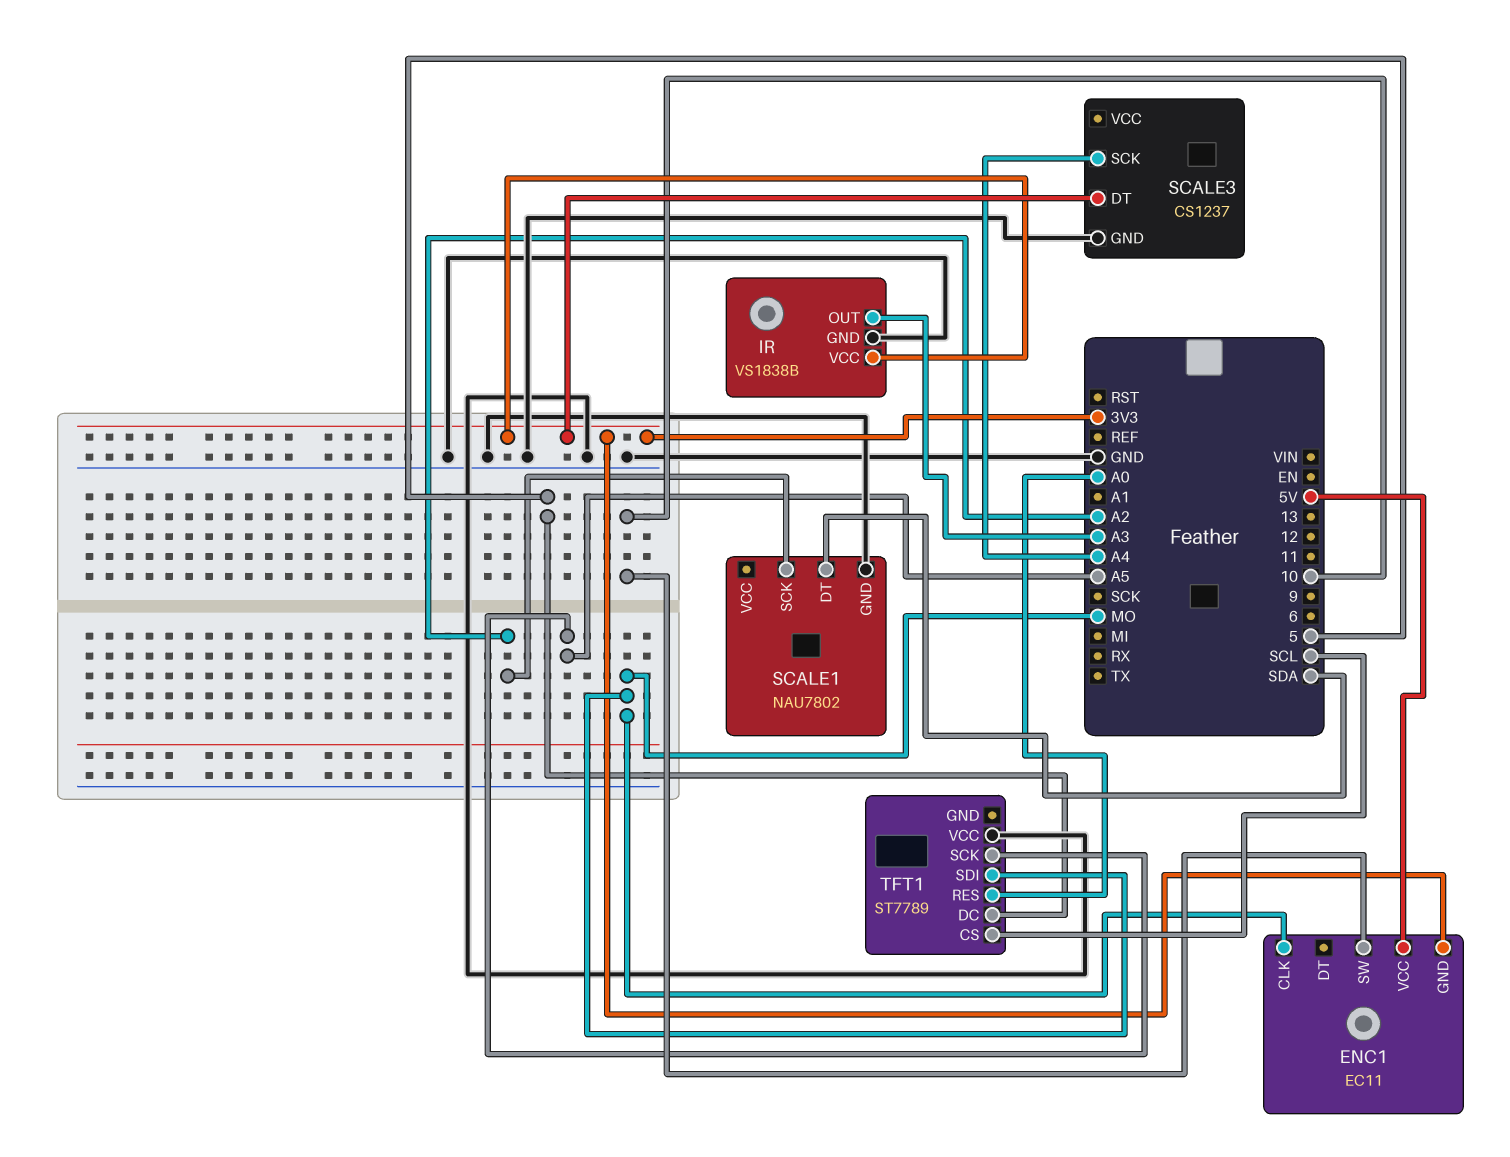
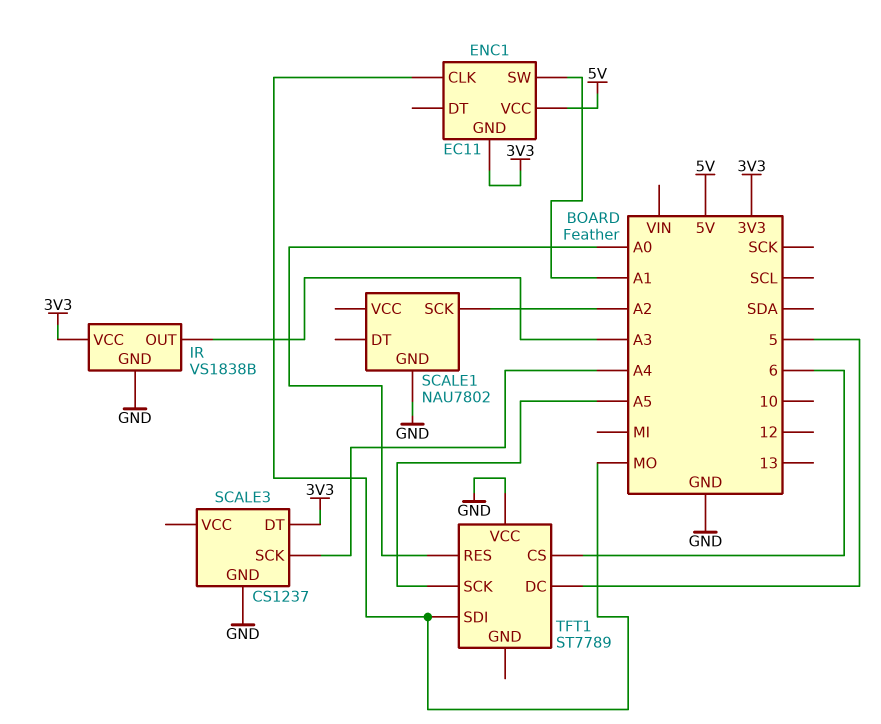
ENC1 pin SW: 10 -> A1
SCALE1 pin DT: SDA -> none
TFT1 pin CS: SCL -> 6

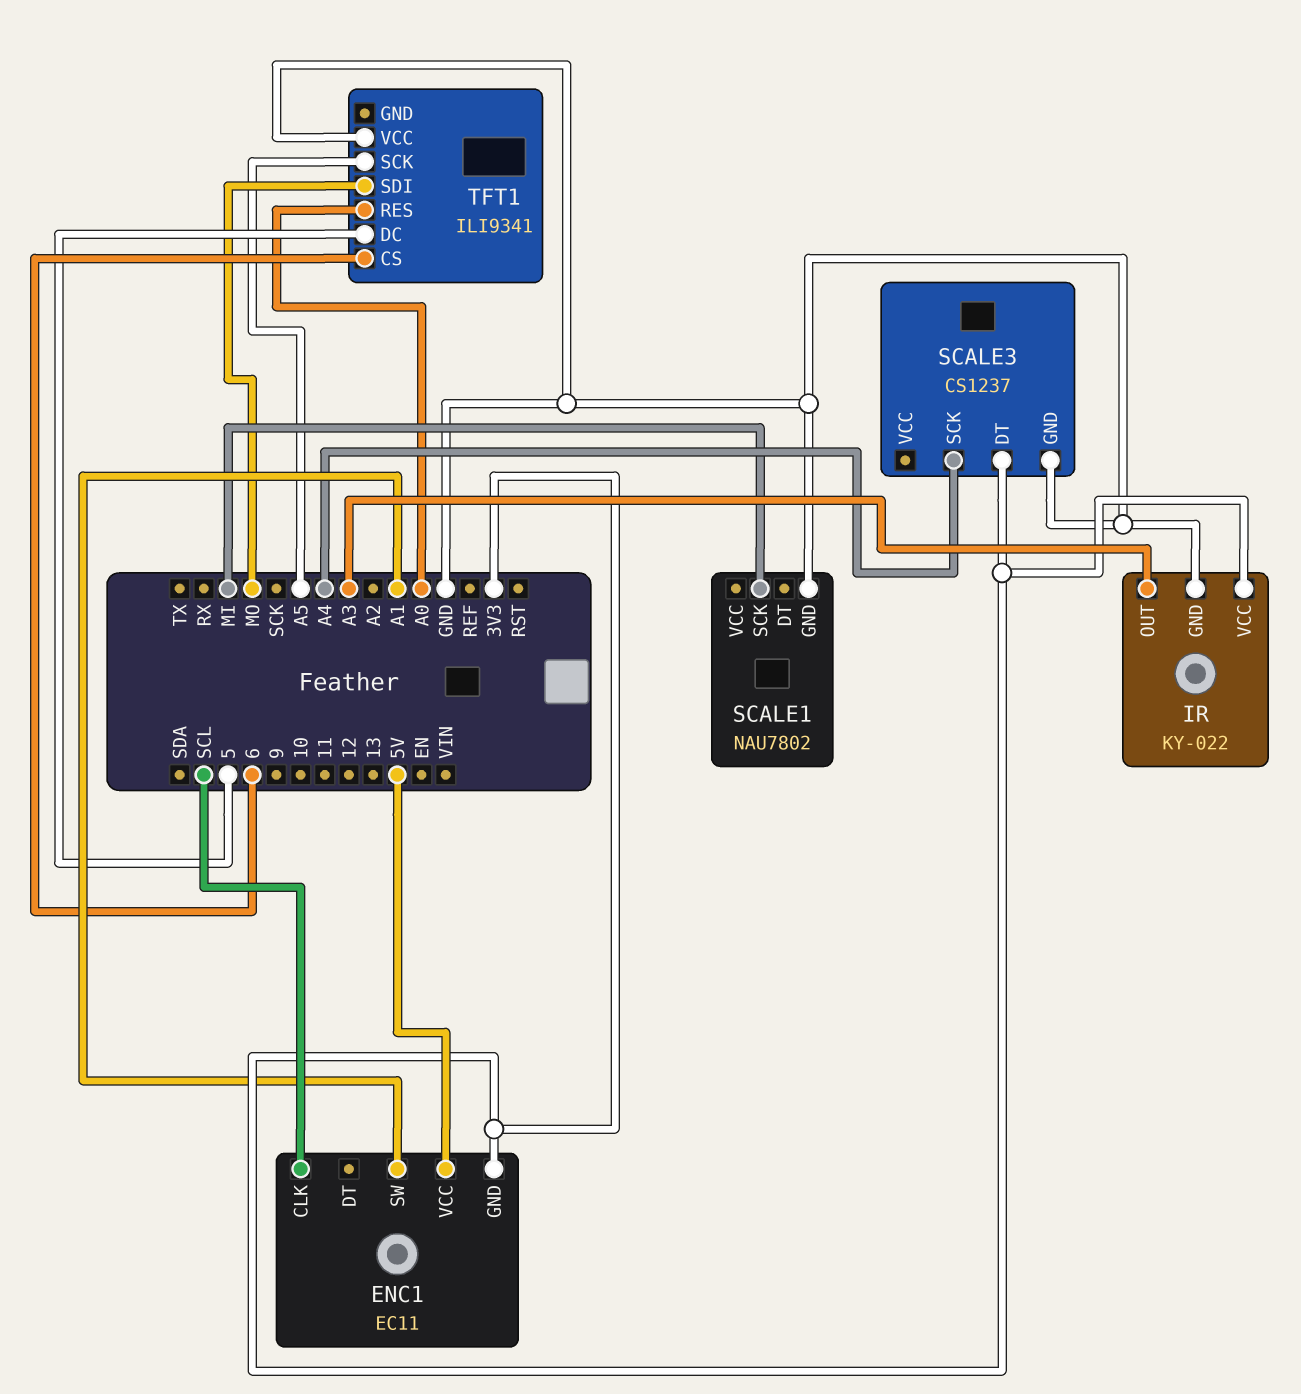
ENC1 pin CLK: MO -> SCL
IR: VS1838B -> KY-022
SCALE1 pin SCK: A2 -> MI
TFT1: ST7789 -> ILI9341

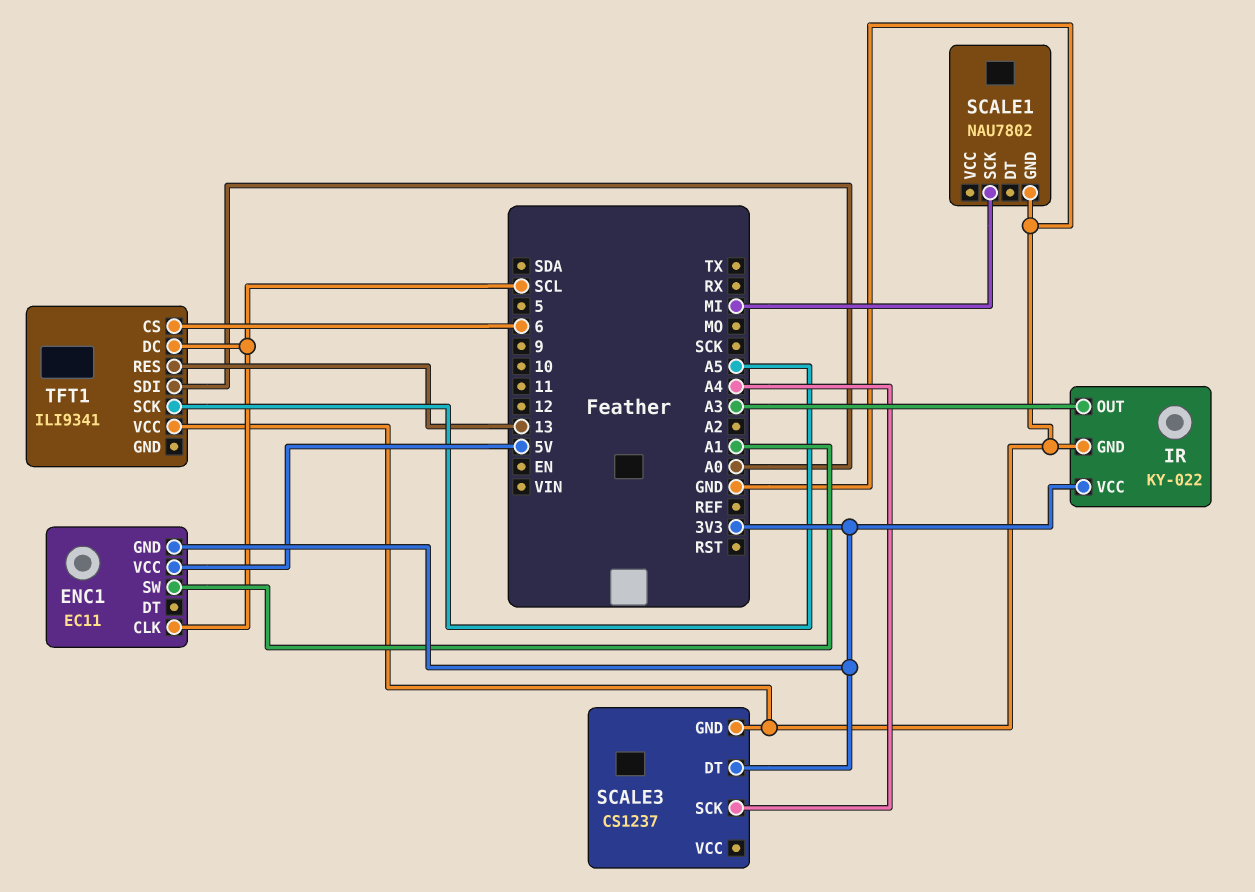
TFT1 pin DC: 5 -> SCL
TFT1 pin RES: A0 -> 13
TFT1 pin SDI: MO -> A0

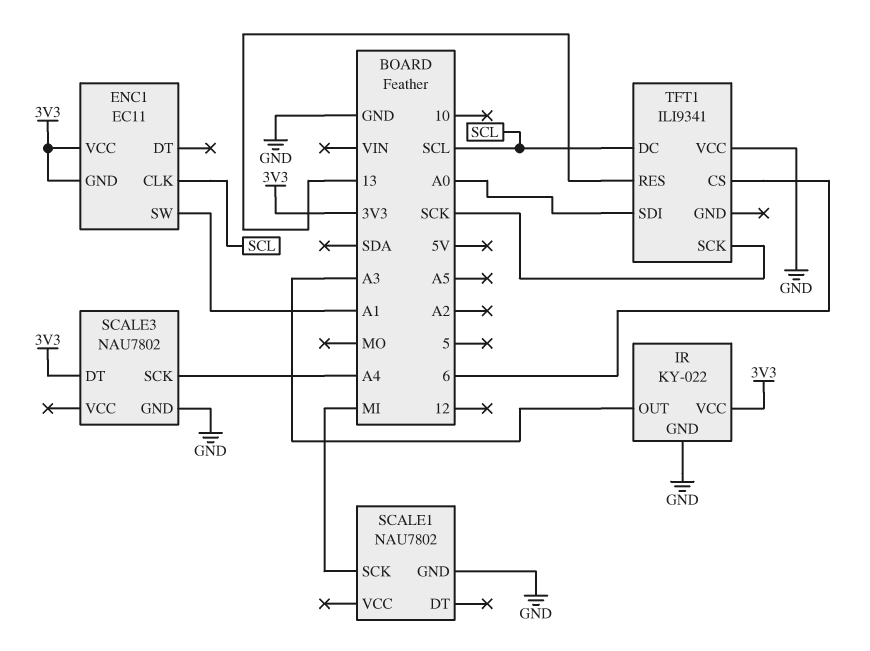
ENC1 pin VCC: 5V -> 3V3
SCALE3: CS1237 -> NAU7802
TFT1 pin SCK: A5 -> SCK

